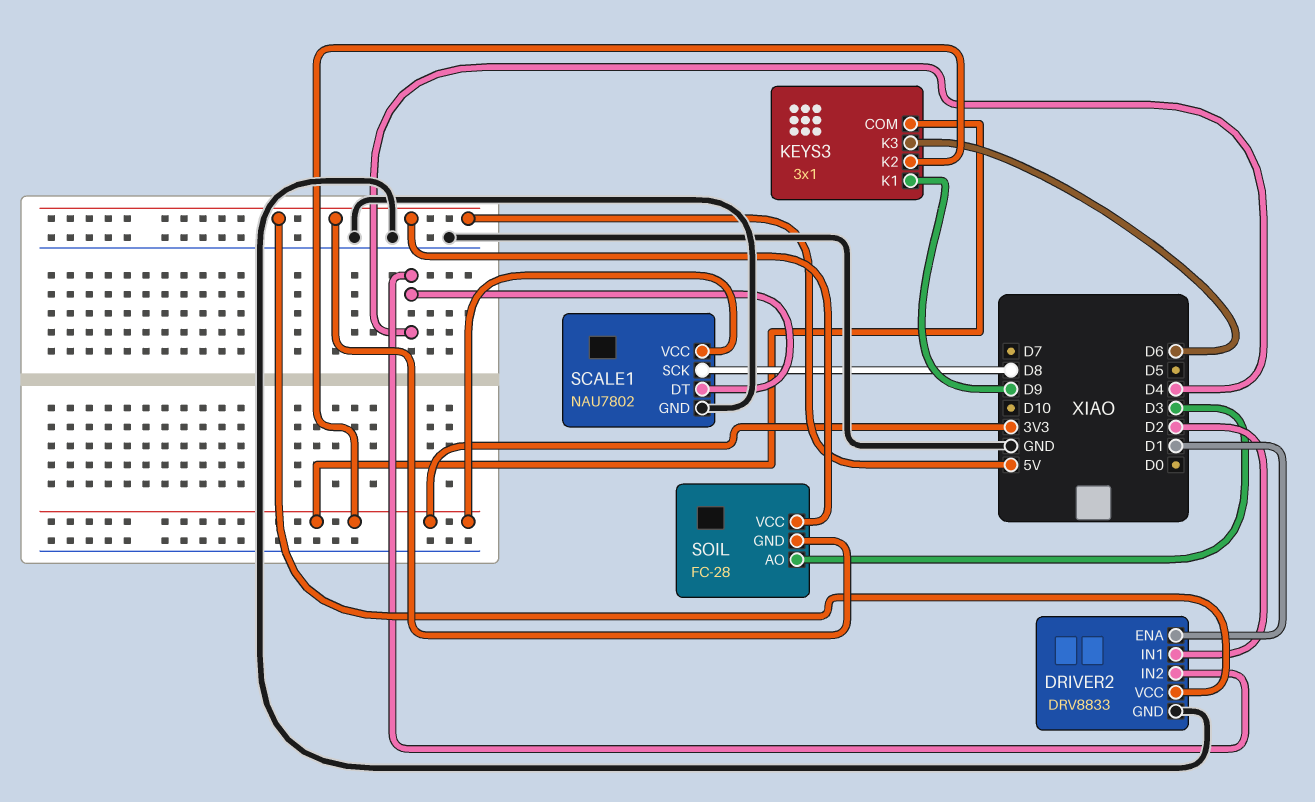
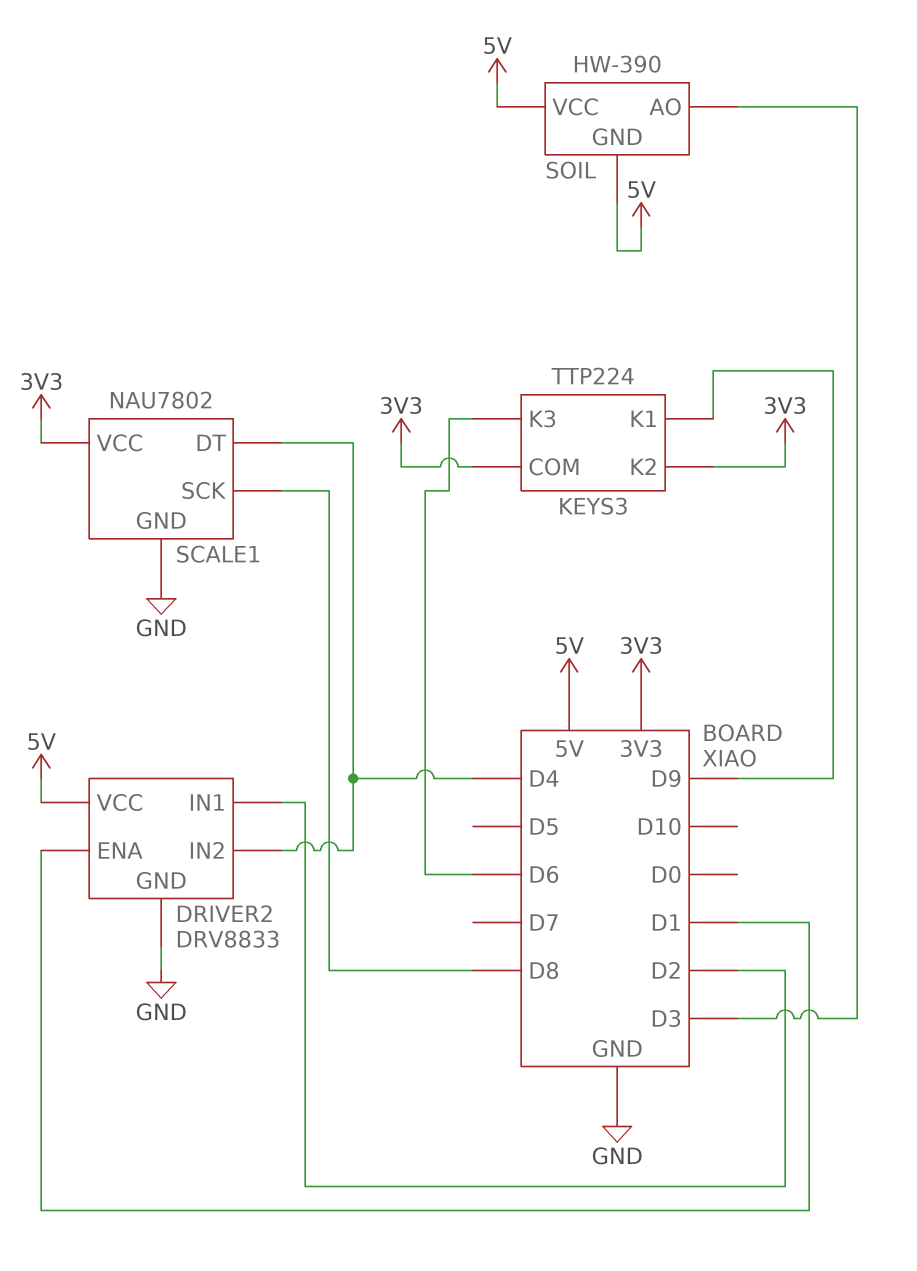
KEYS3: 3x1 -> TTP224
SOIL: FC-28 -> HW-390

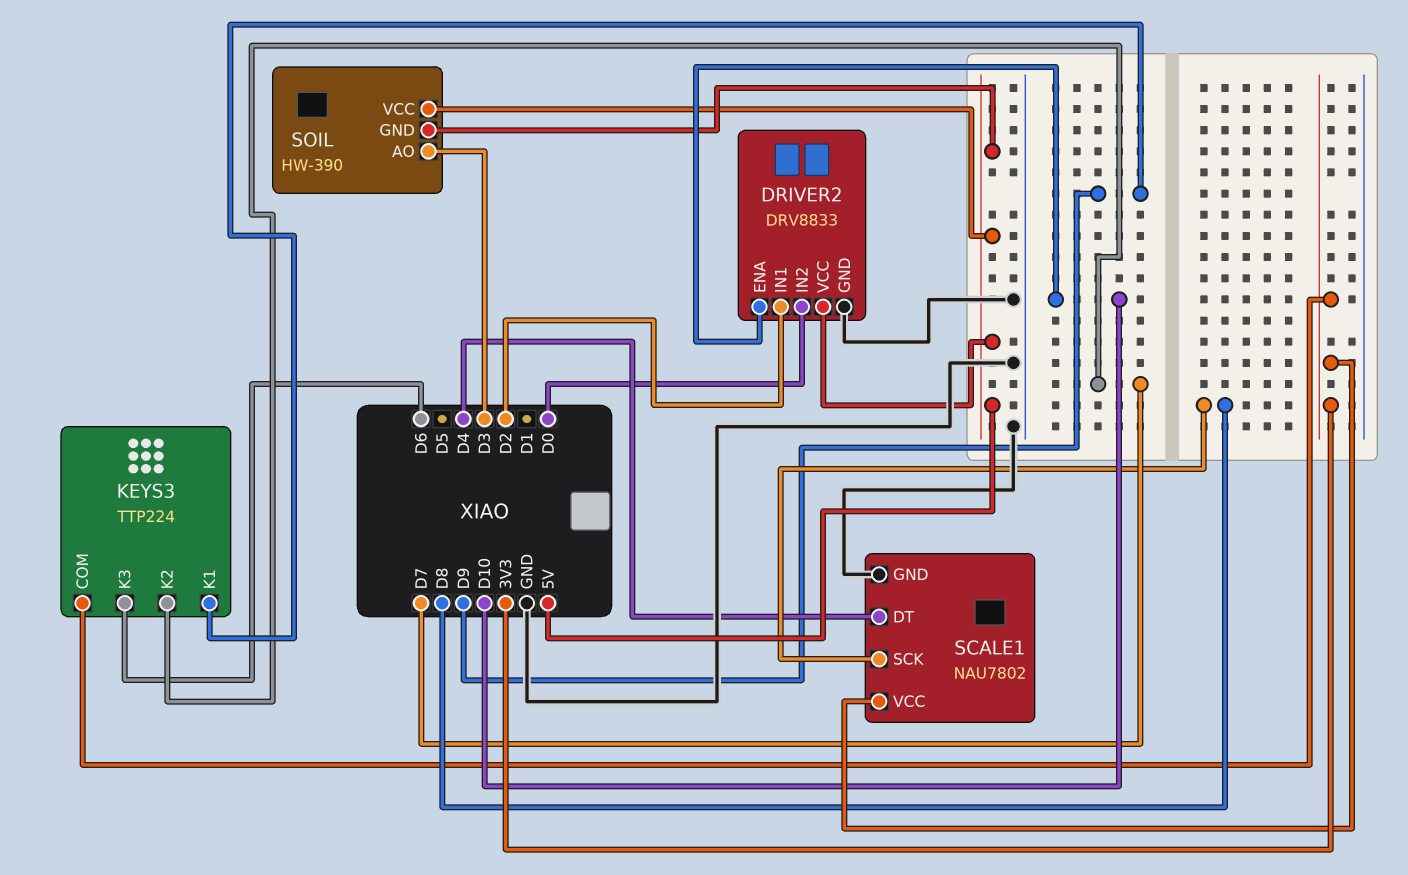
DRIVER2 pin ENA: D1 -> D10
DRIVER2 pin IN2: D4 -> D0
KEYS3 pin K2: 3V3 -> D7

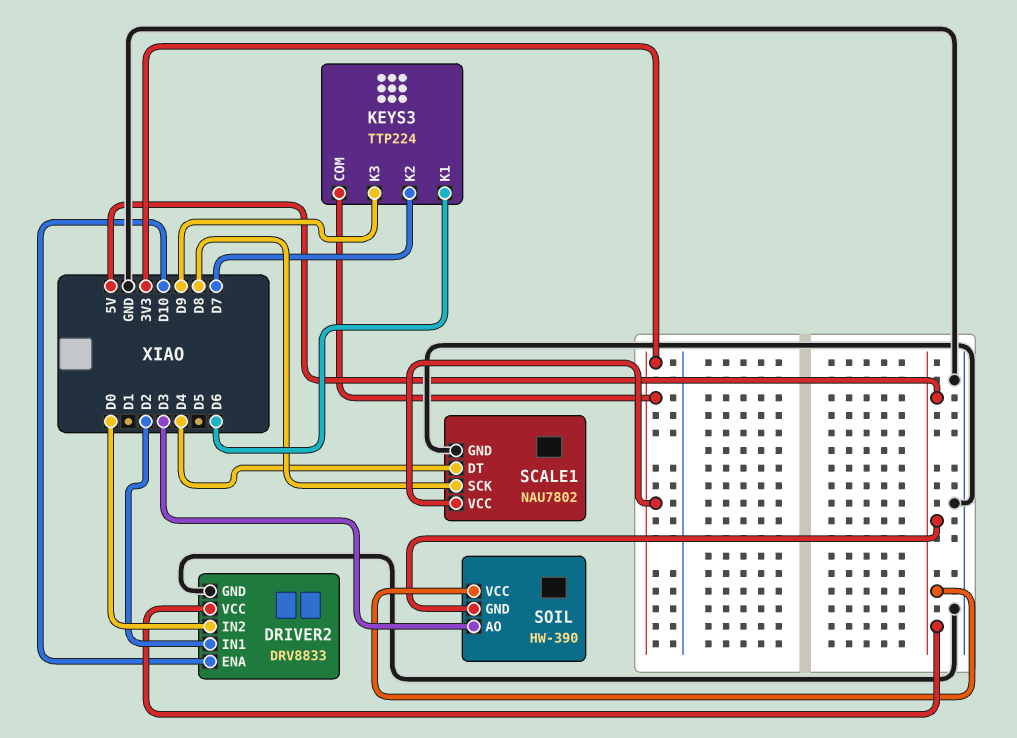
KEYS3 pin K1: D9 -> D6
KEYS3 pin K3: D6 -> D9

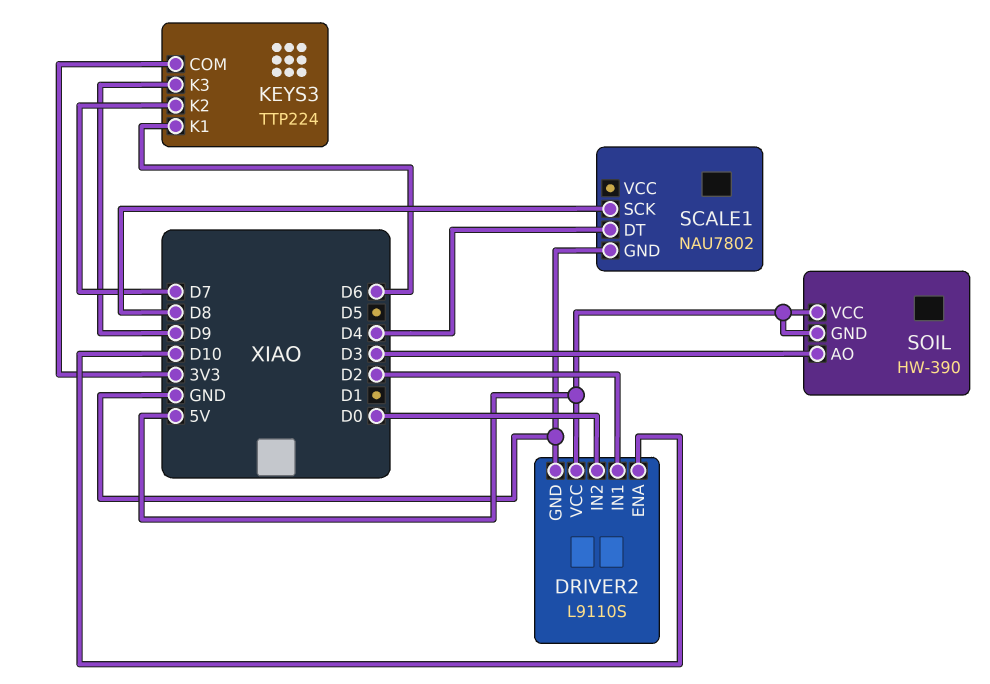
DRIVER2: DRV8833 -> L9110S
SCALE1 pin VCC: 3V3 -> none

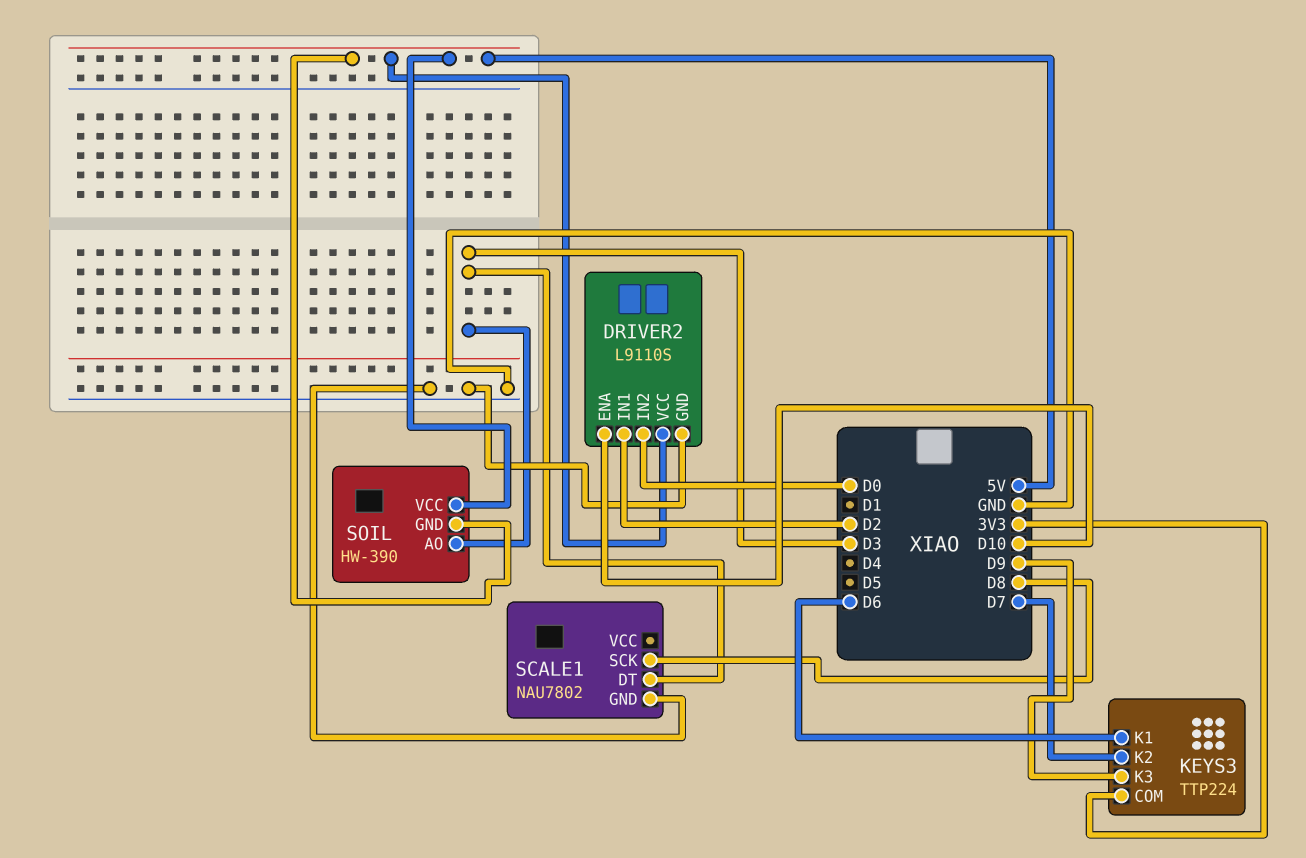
SCALE1 pin DT: D4 -> D3

